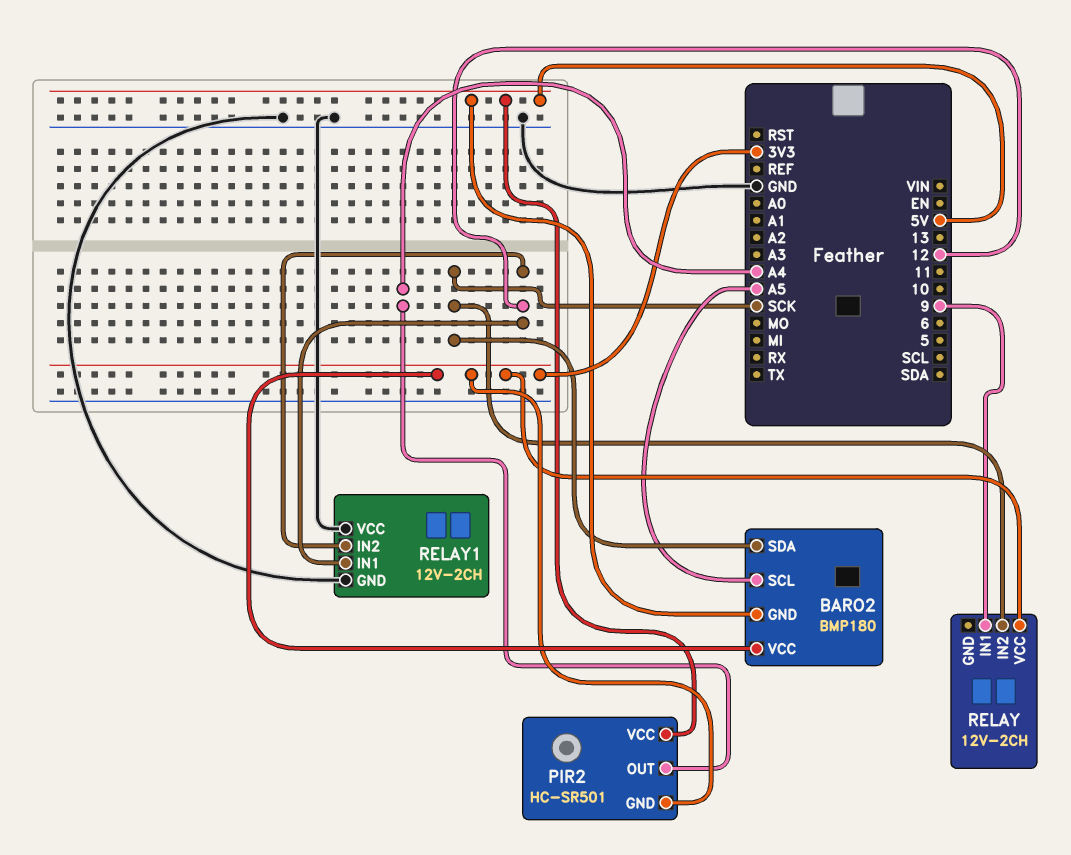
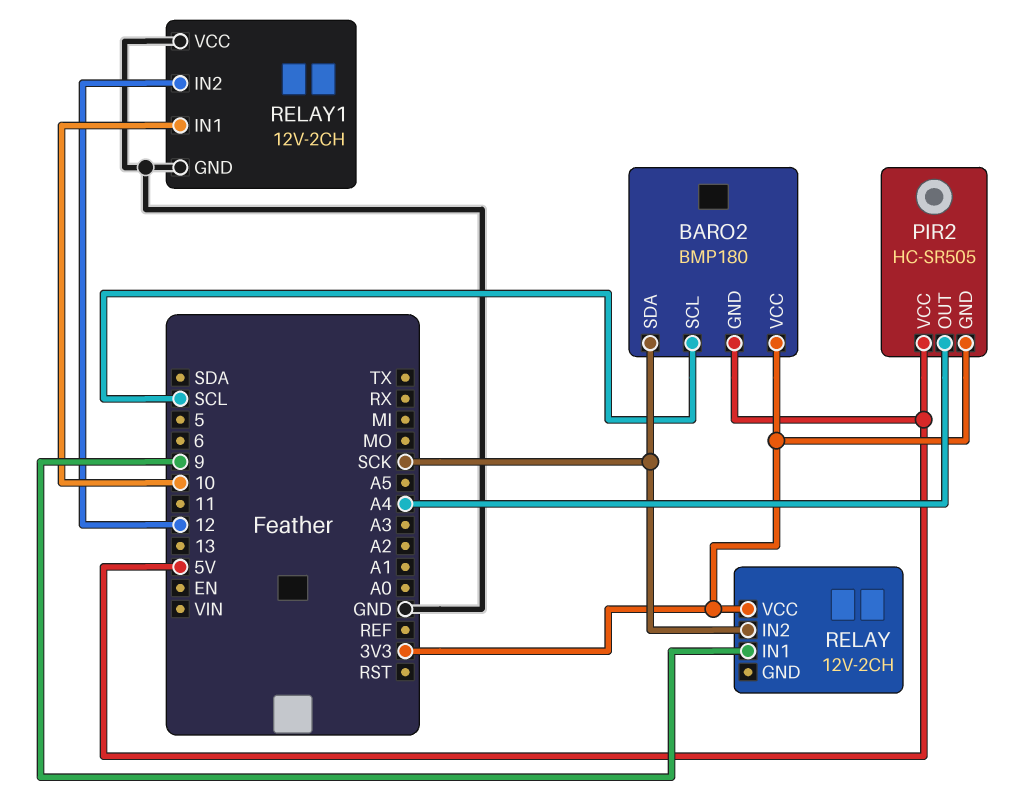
BARO2 pin SCL: A5 -> SCL
PIR2: HC-SR501 -> HC-SR505
RELAY1 pin IN1: 12 -> 10

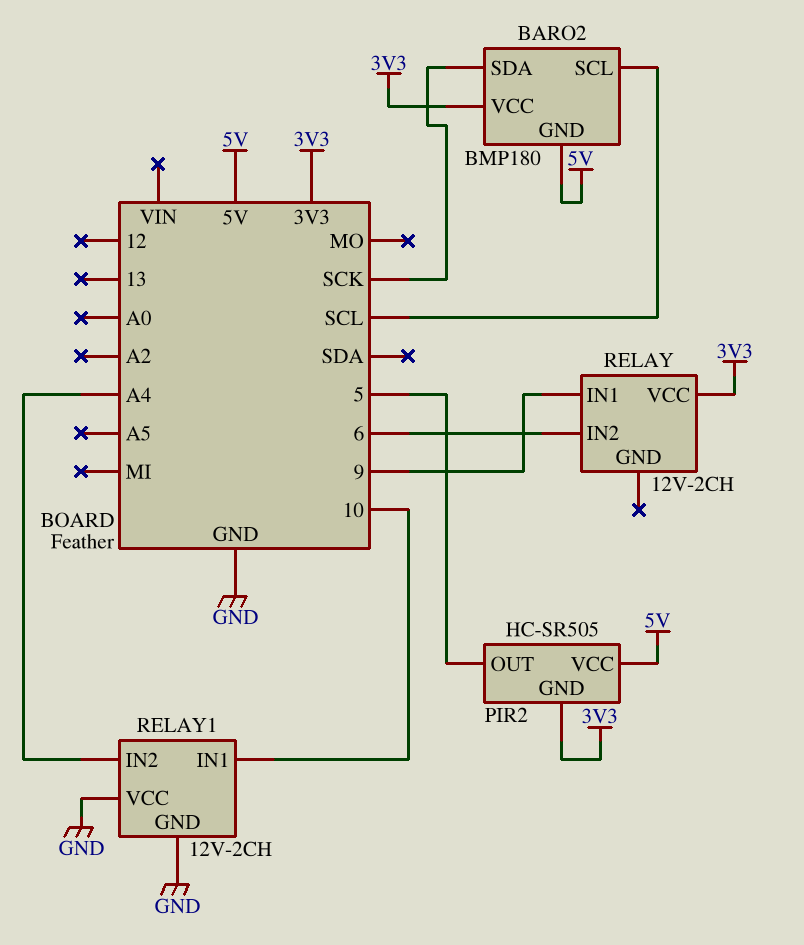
PIR2 pin OUT: A4 -> 5
RELAY pin IN2: SCK -> 6
RELAY1 pin IN2: 12 -> A4

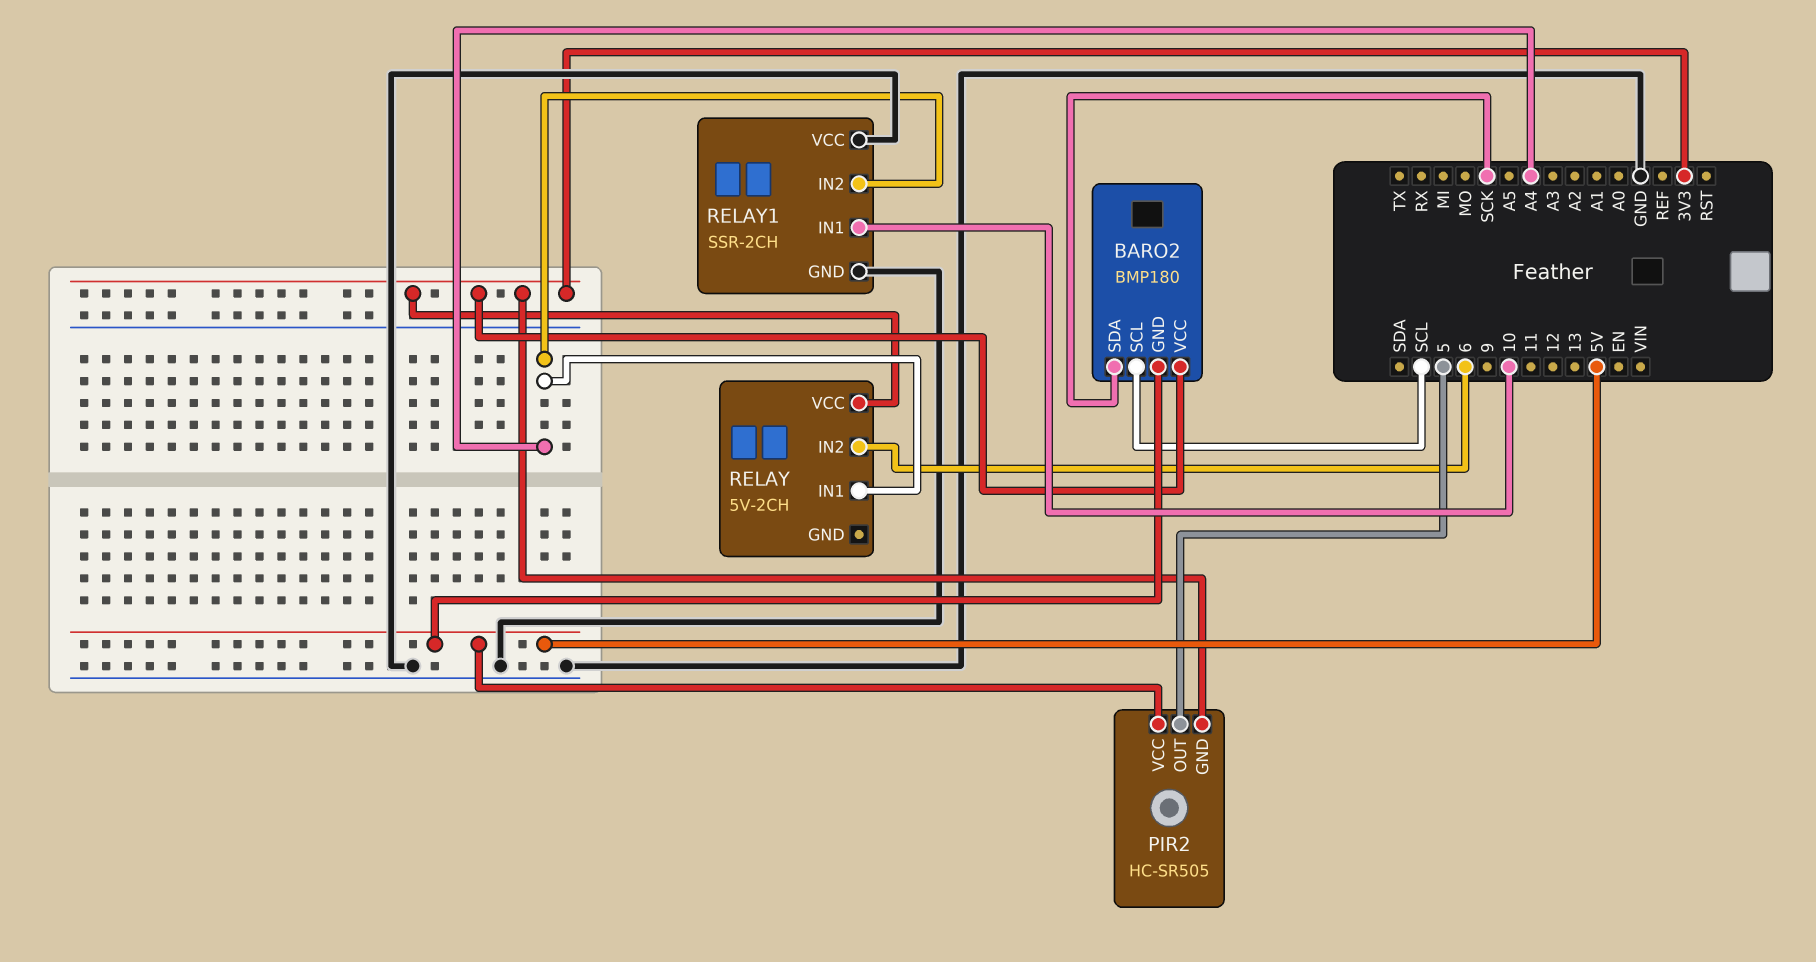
RELAY: 12V-2CH -> 5V-2CH
RELAY pin IN1: 9 -> A4
RELAY1: 12V-2CH -> SSR-2CH

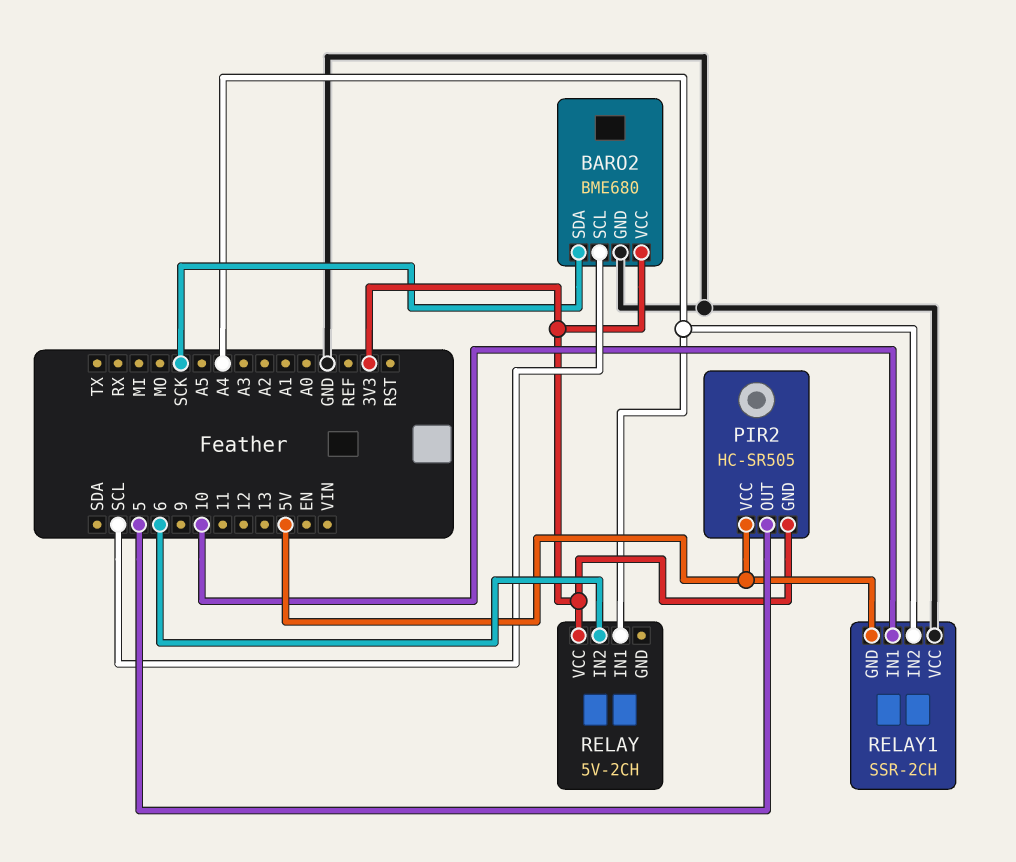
BARO2: BMP180 -> BME680
BARO2 pin GND: 5V -> GND
RELAY1 pin GND: GND -> 5V

